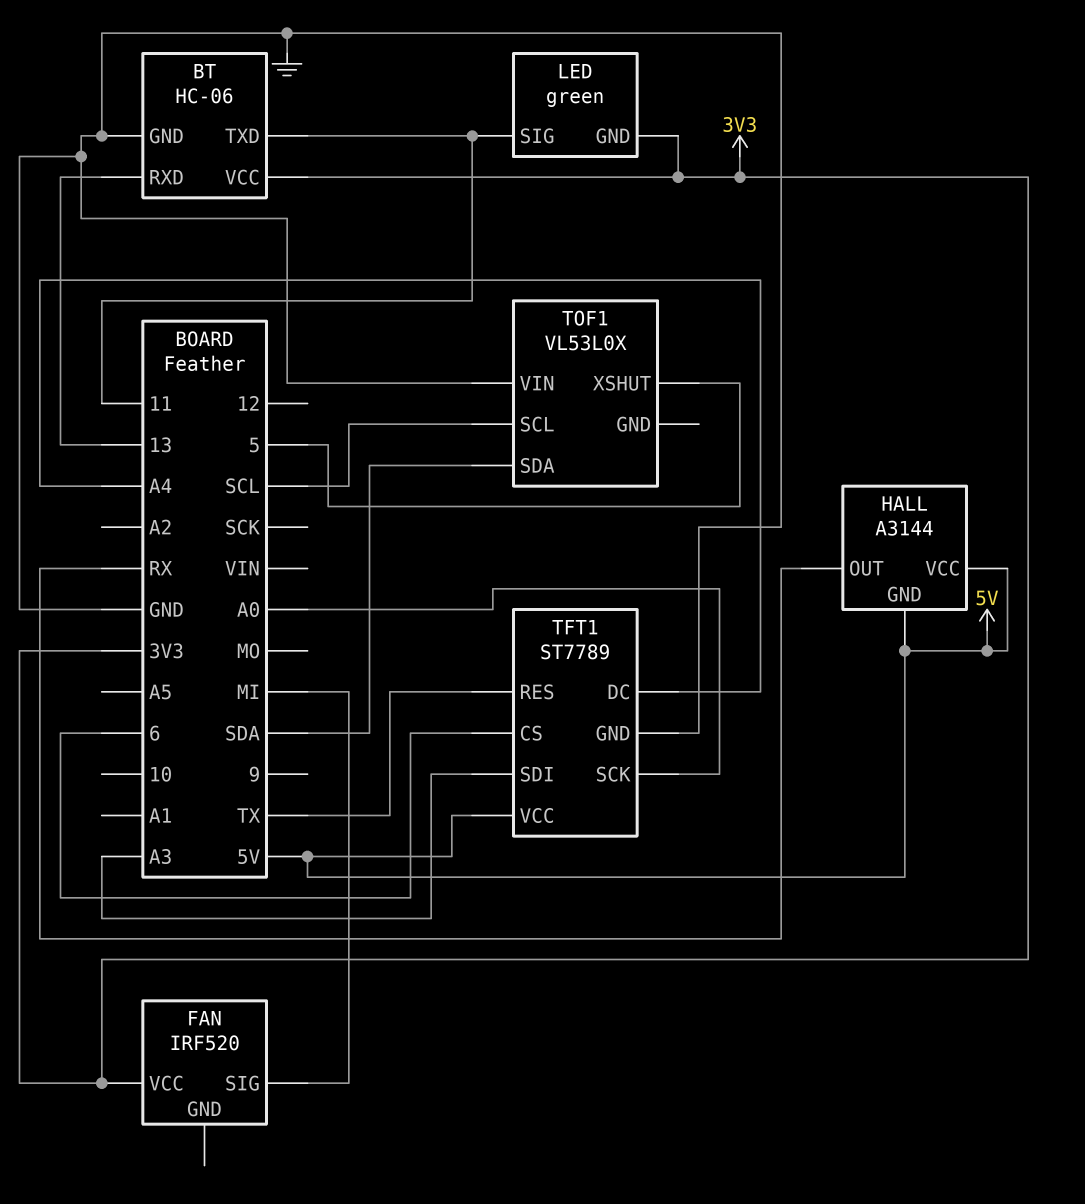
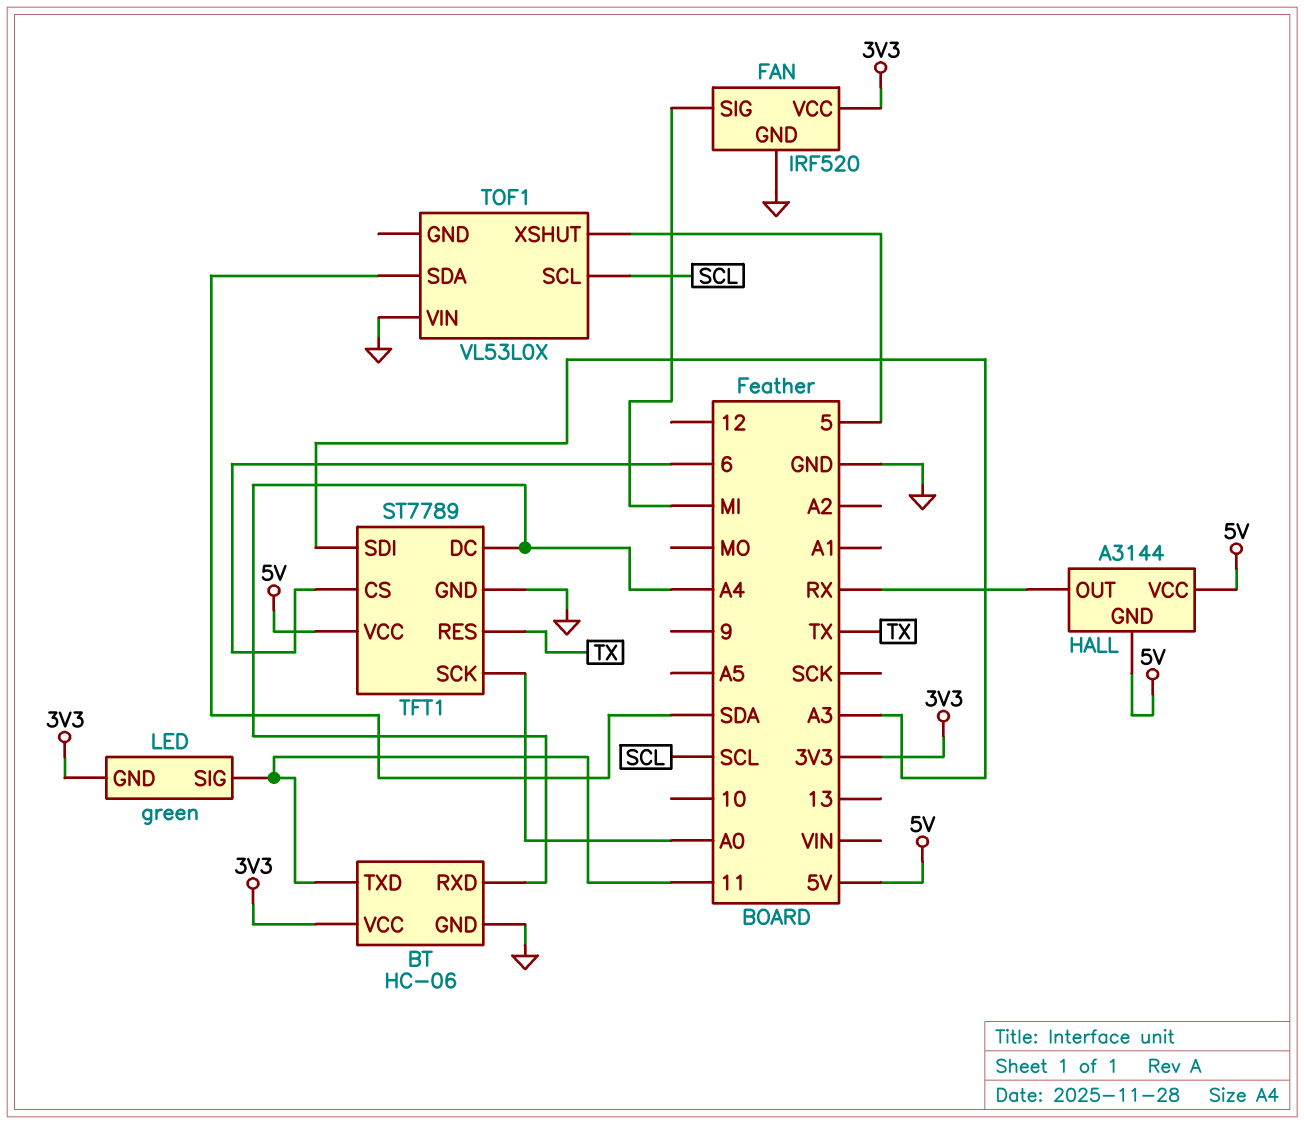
BT pin RXD: 13 -> A4
FAN pin GND: none -> GND

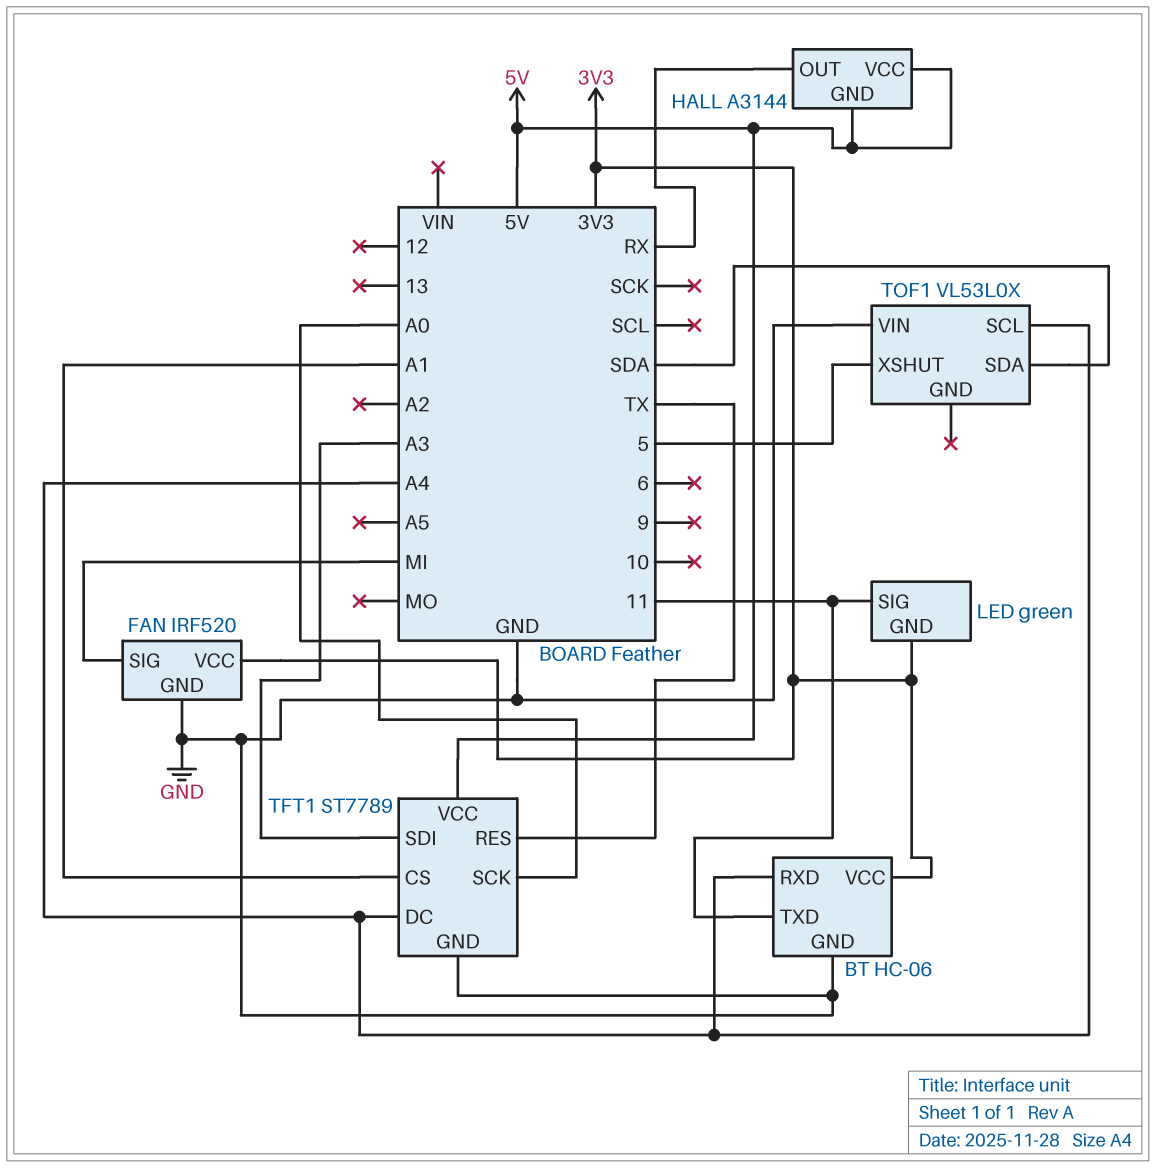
TFT1 pin CS: 6 -> A1
TOF1 pin SCL: SCL -> A4

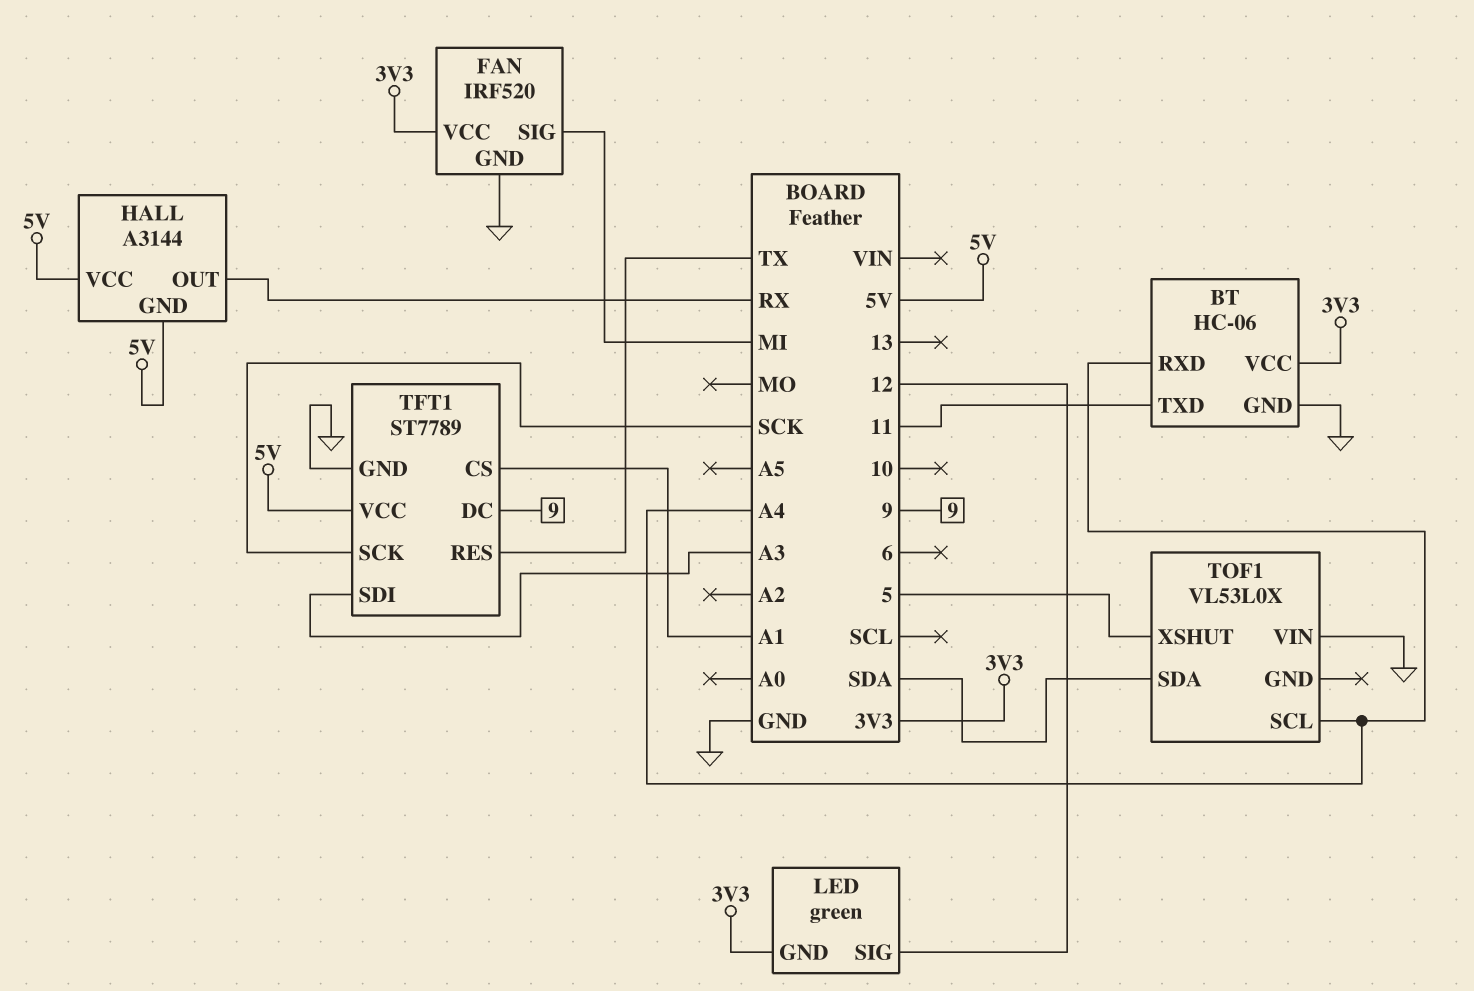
LED pin SIG: 11 -> 12
TFT1 pin DC: A4 -> 9
TFT1 pin SCK: A0 -> SCK

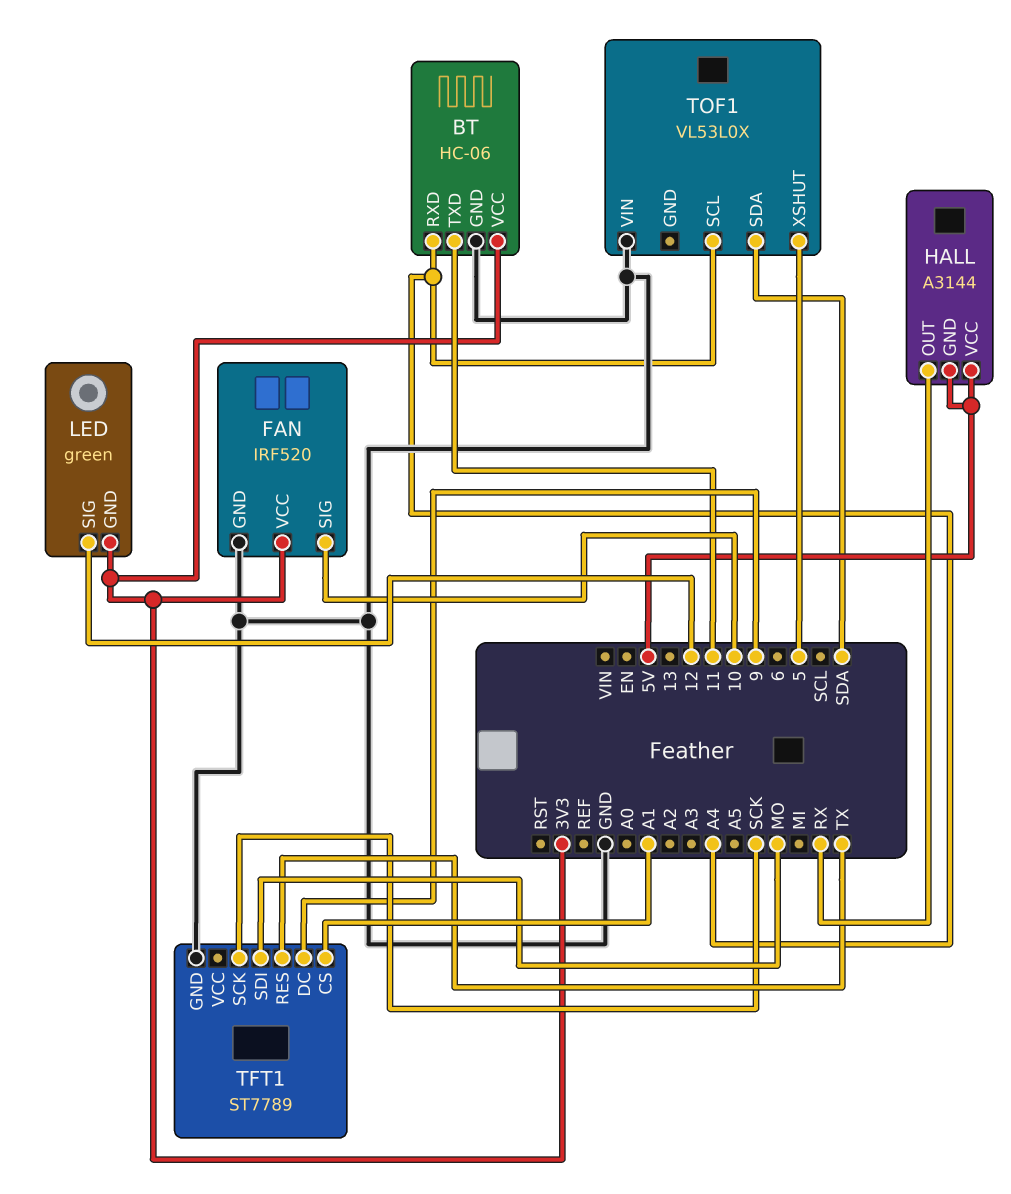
FAN pin SIG: MI -> 10
TFT1 pin SDI: A3 -> MO
TFT1 pin VCC: 5V -> none

